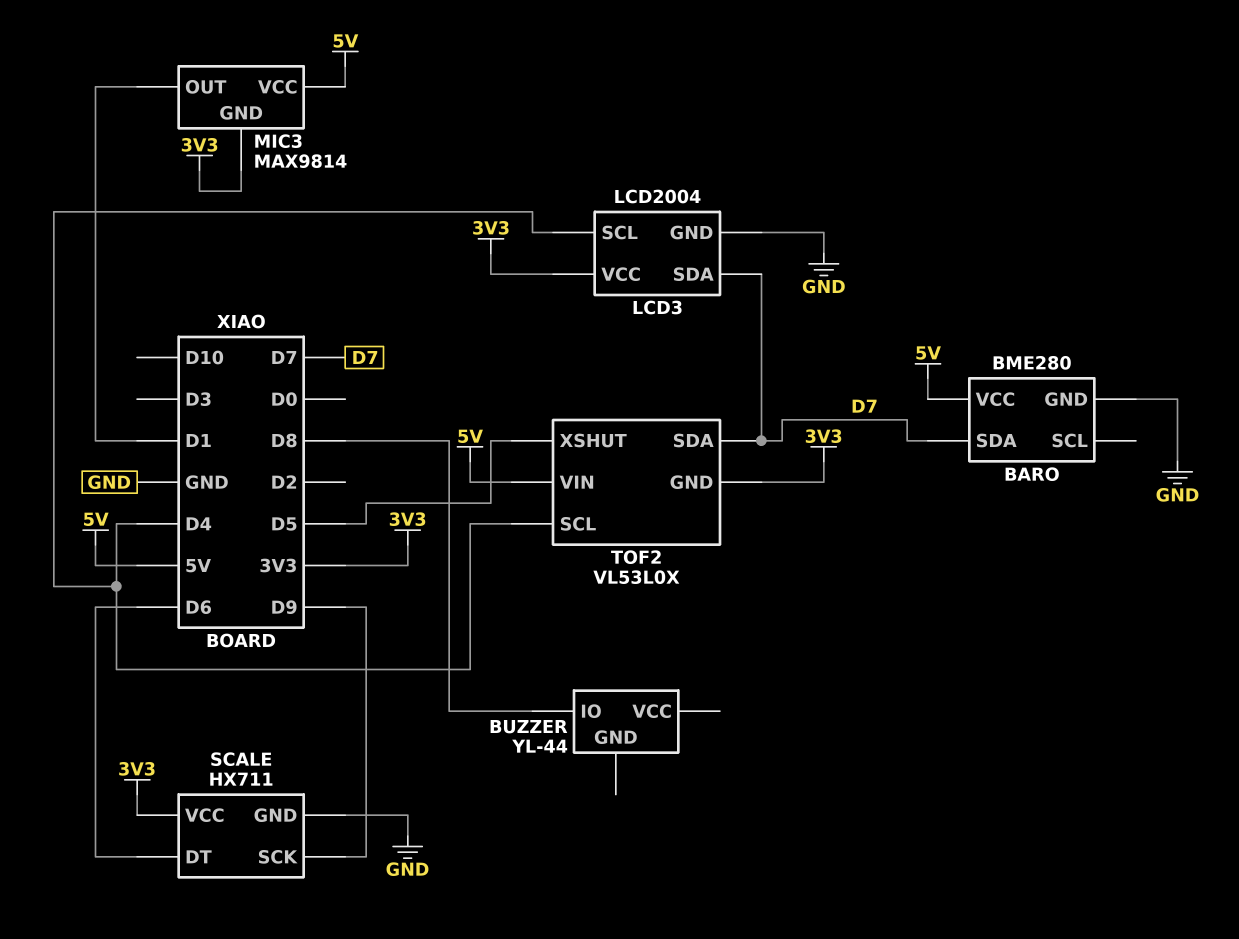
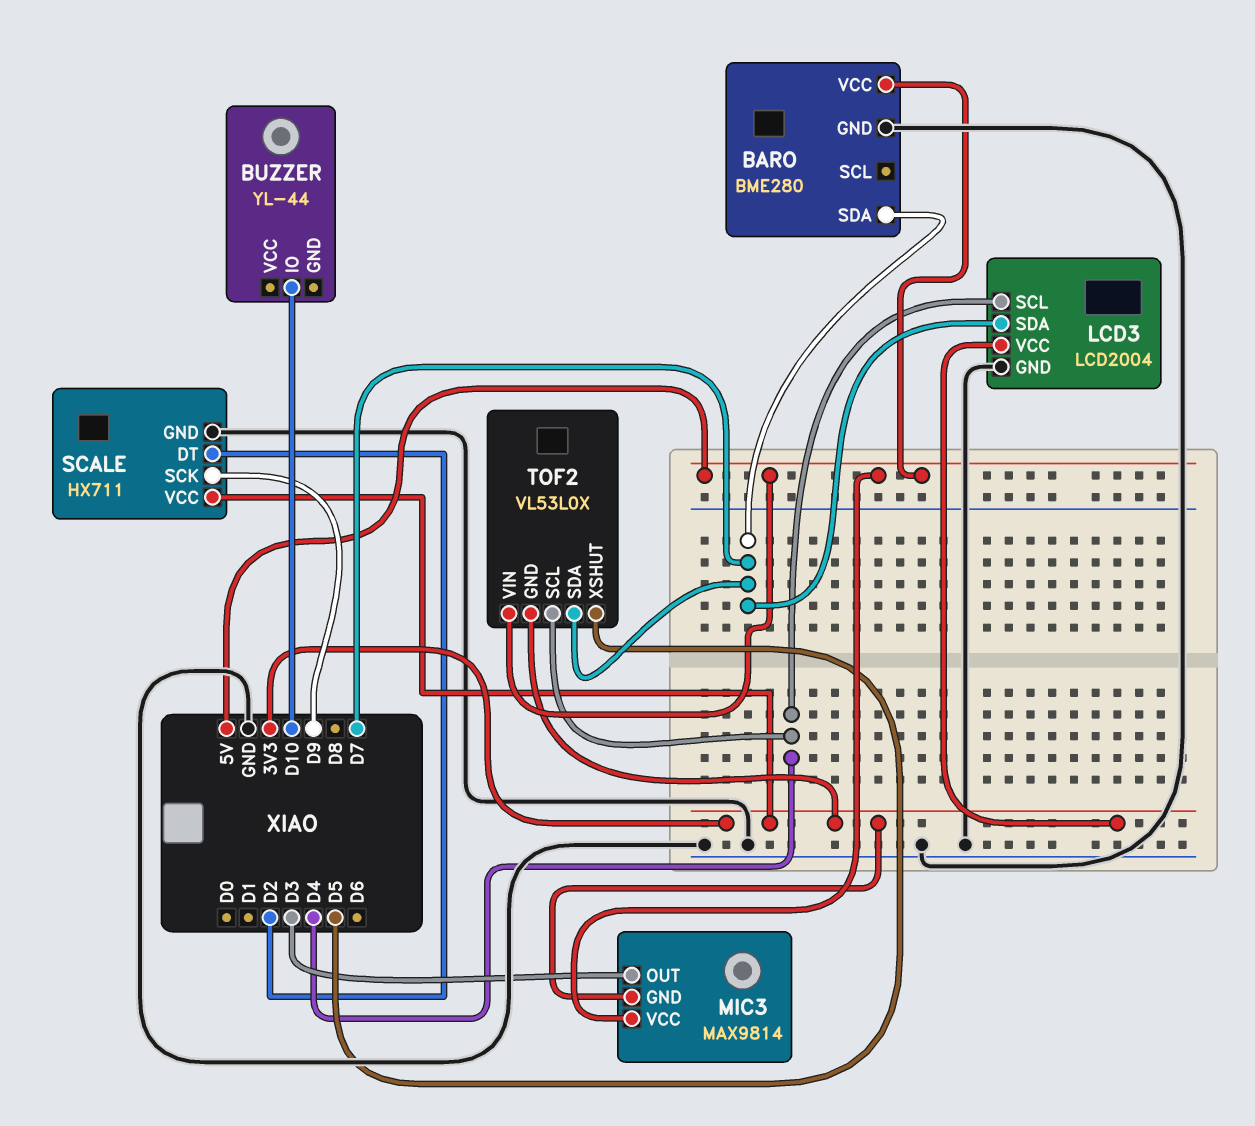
BUZZER pin IO: D8 -> D10
MIC3 pin OUT: D1 -> D3
SCALE pin DT: D6 -> D2

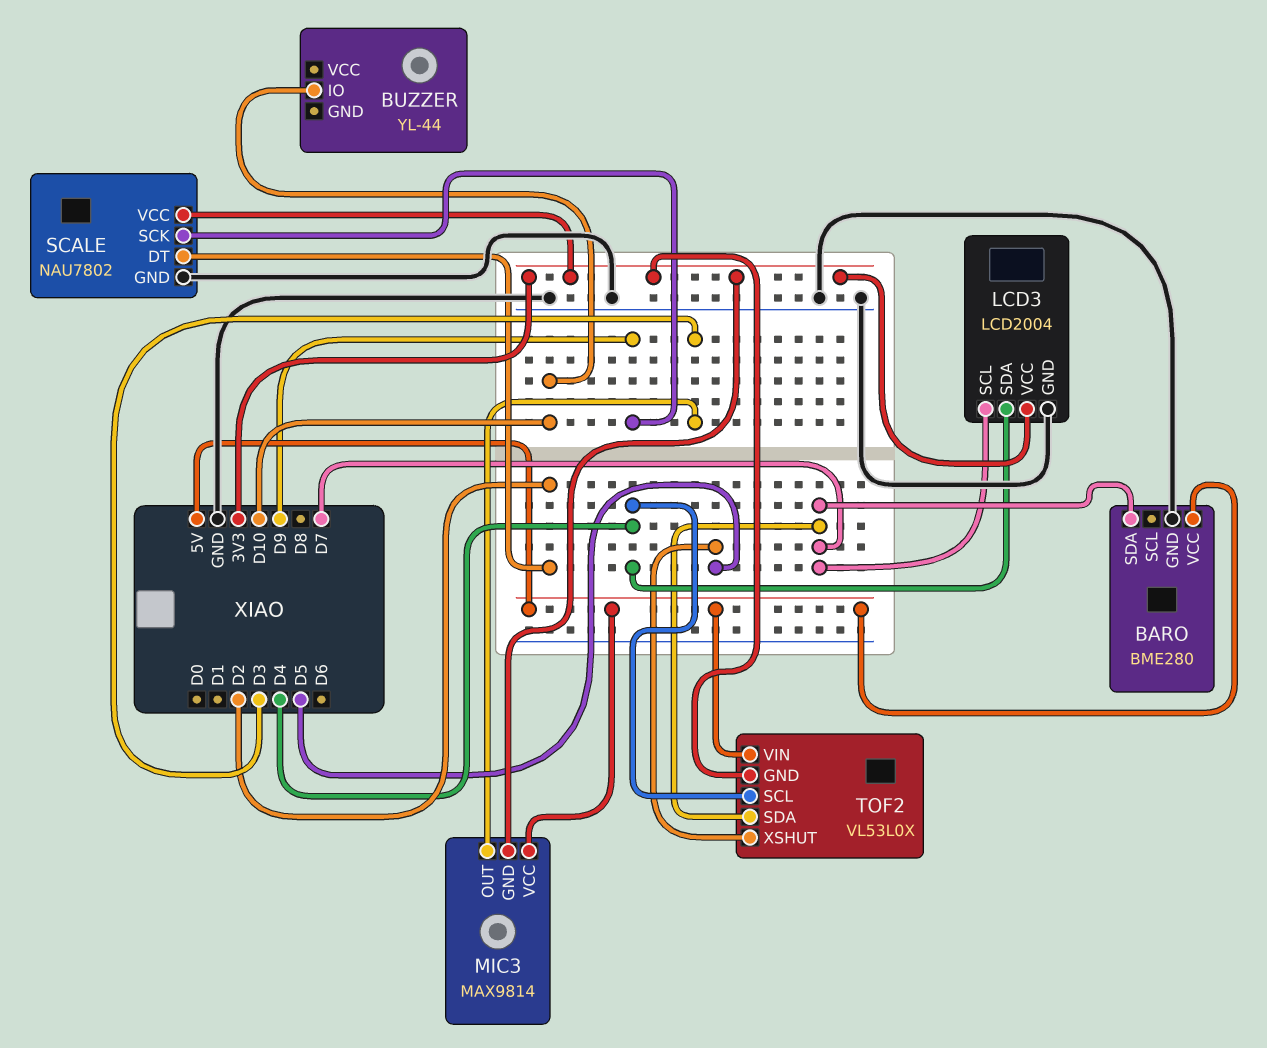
LCD3 pin SCL: D4 -> D7
LCD3 pin SDA: D7 -> D4
SCALE: HX711 -> NAU7802

